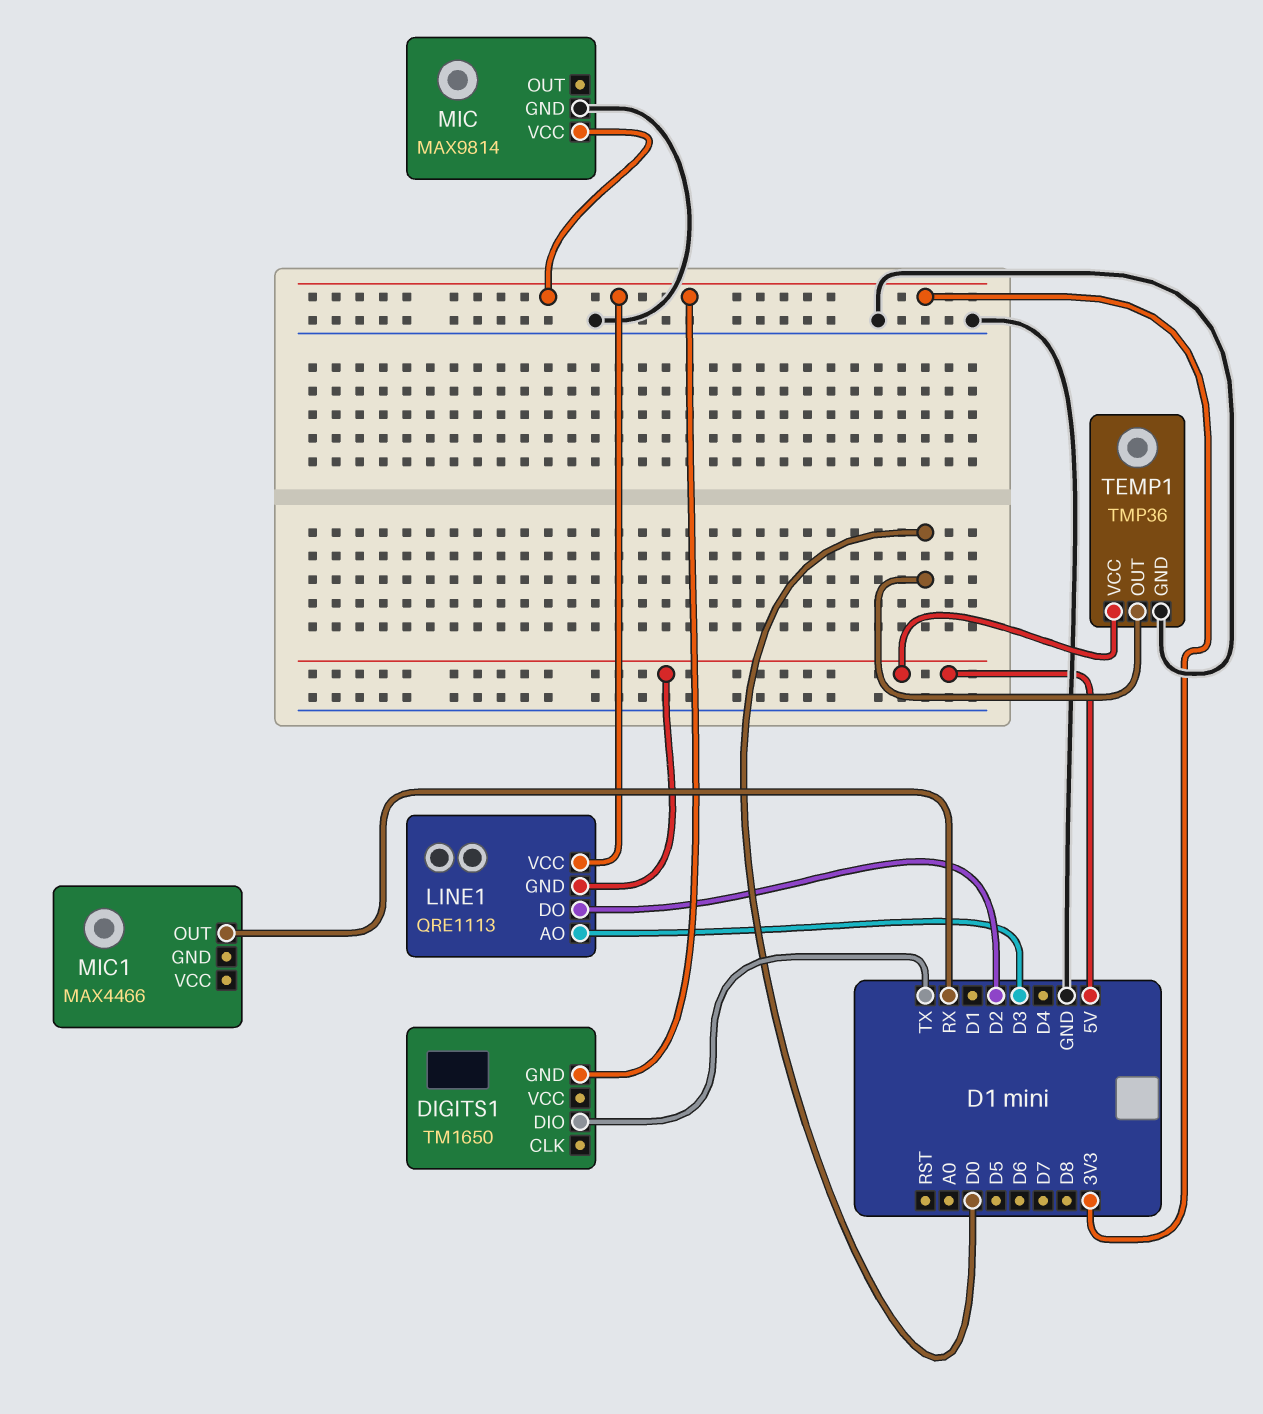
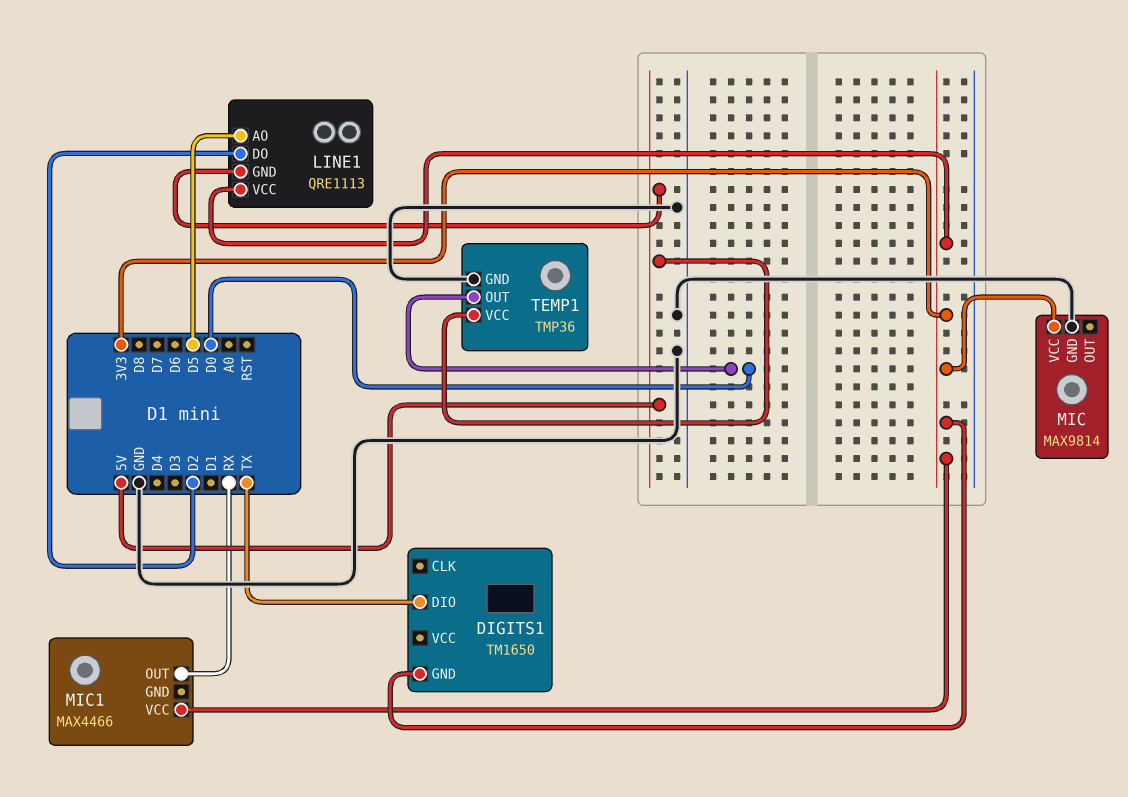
LINE1 pin AO: D3 -> D5
MIC1 pin VCC: none -> 3V3

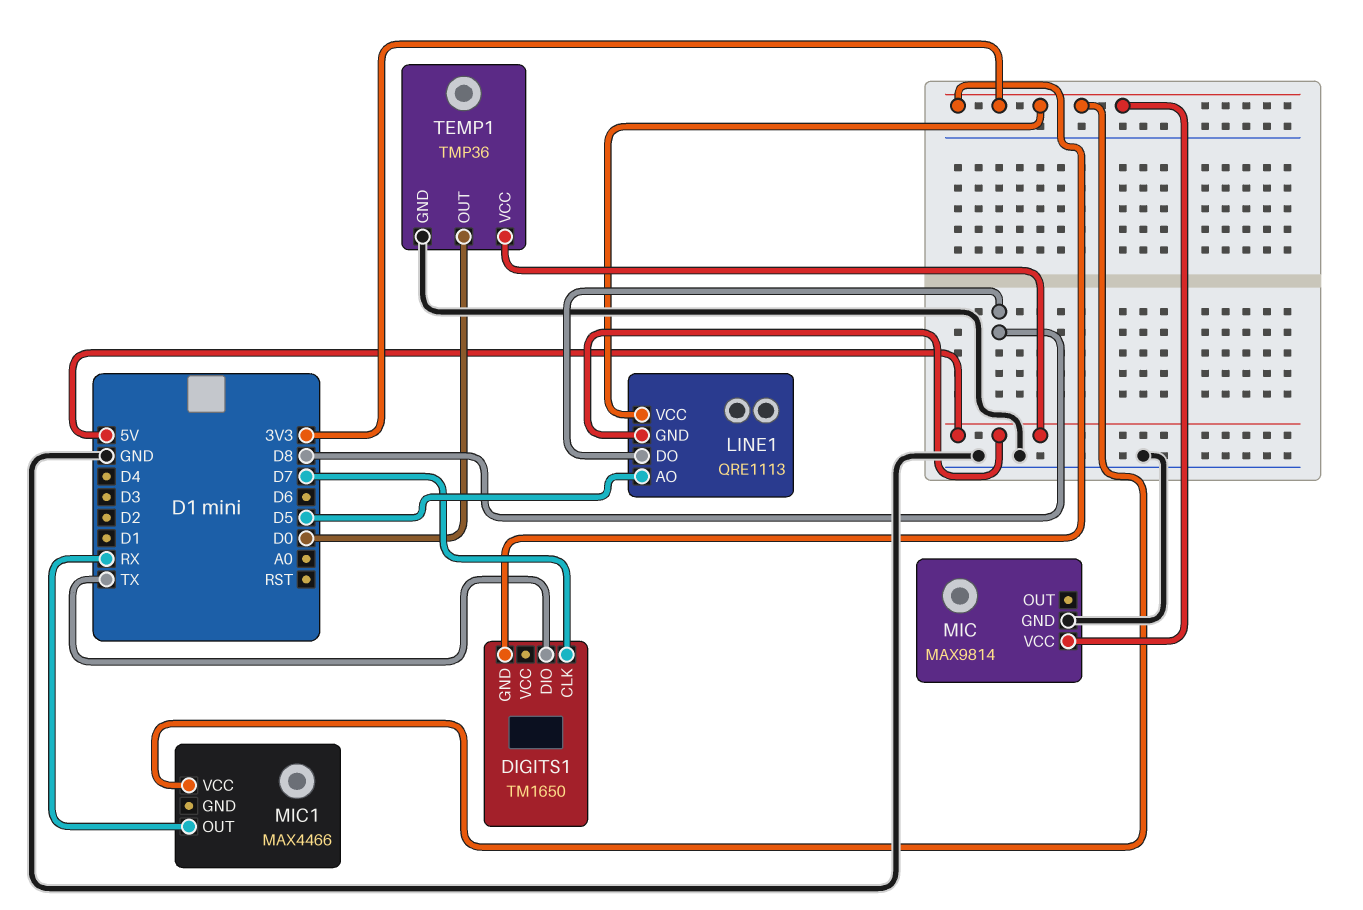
DIGITS1 pin CLK: none -> D7
LINE1 pin DO: D2 -> D8

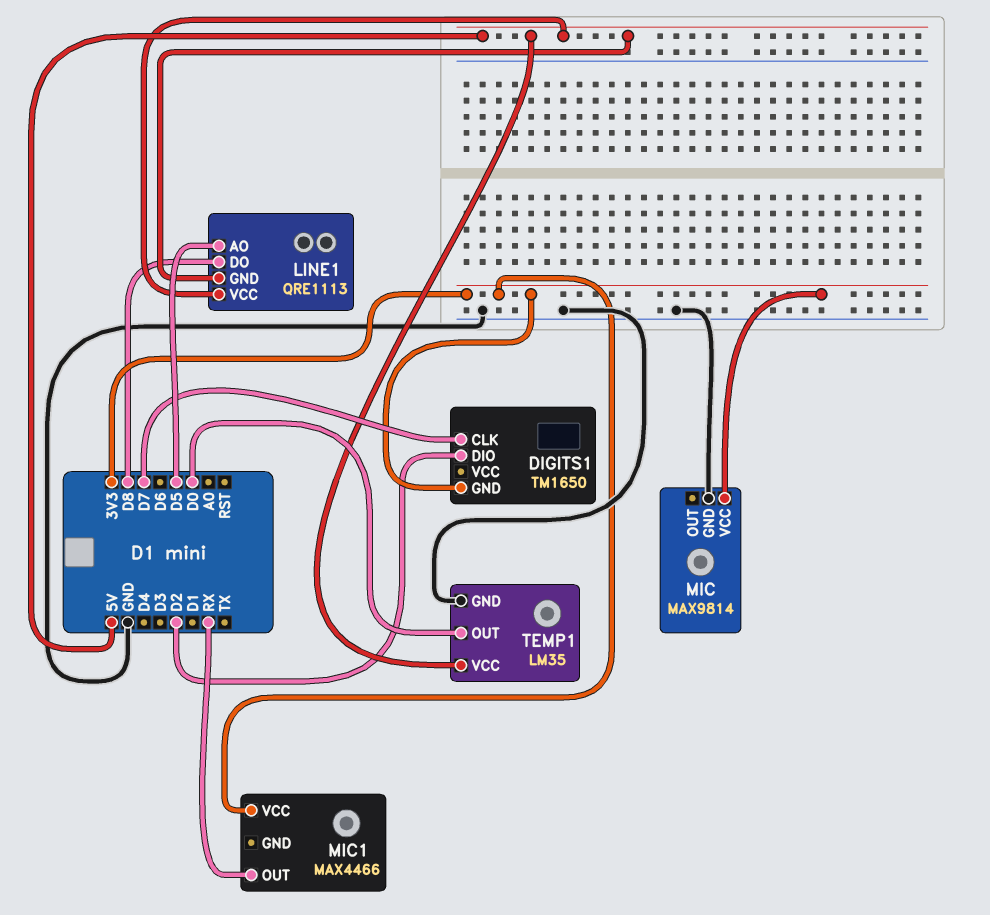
DIGITS1 pin DIO: TX -> D2
LINE1 pin VCC: 3V3 -> 5V
TEMP1: TMP36 -> LM35

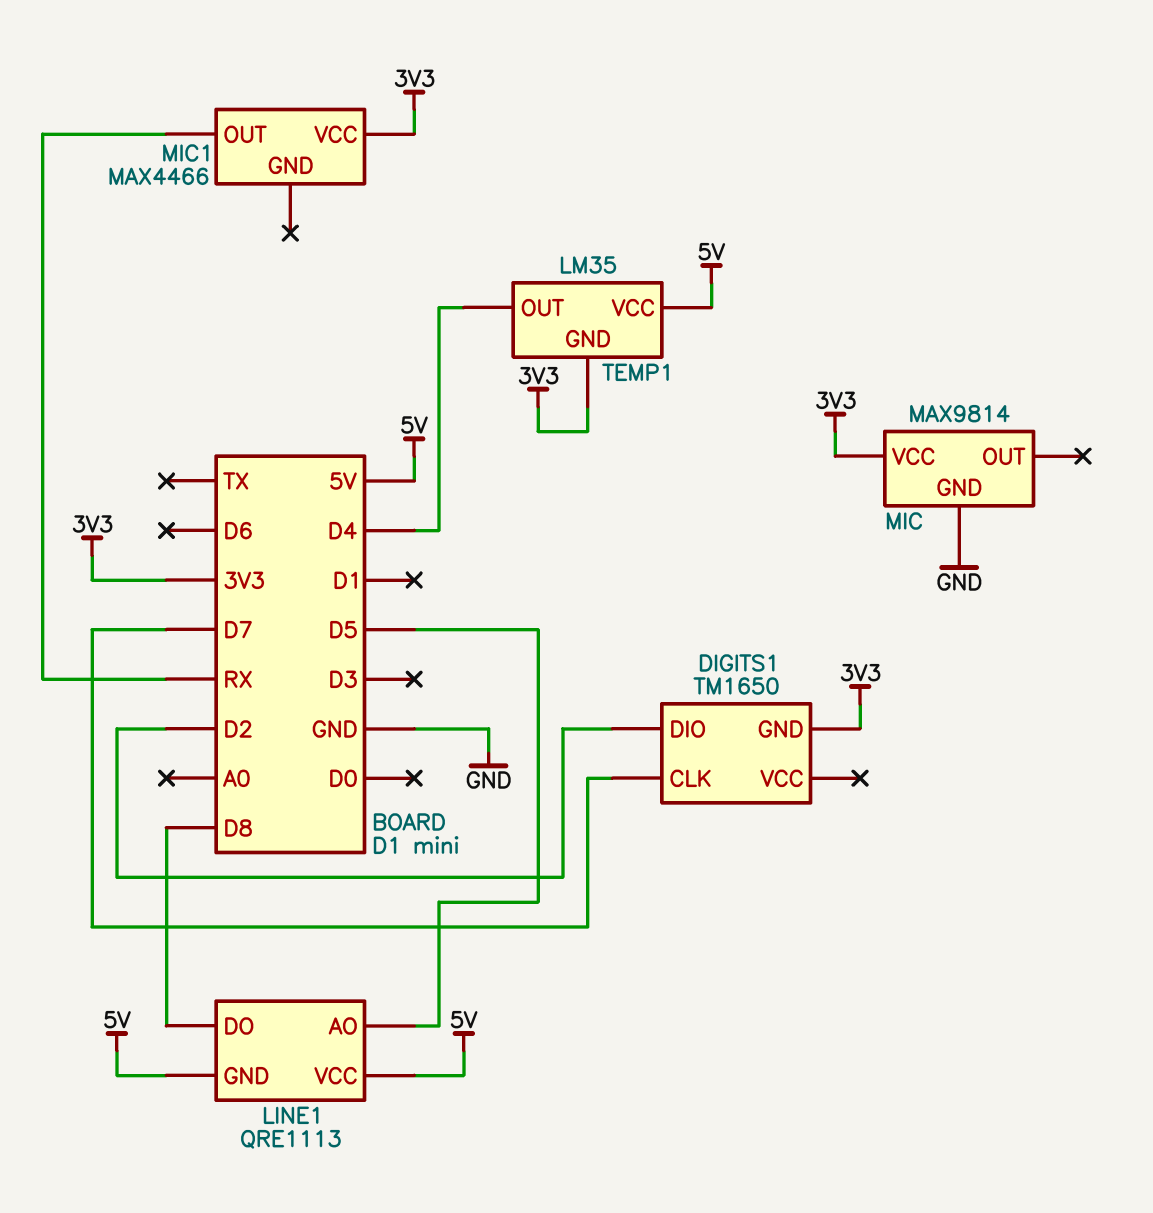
TEMP1 pin GND: GND -> 3V3
TEMP1 pin OUT: D0 -> D4

